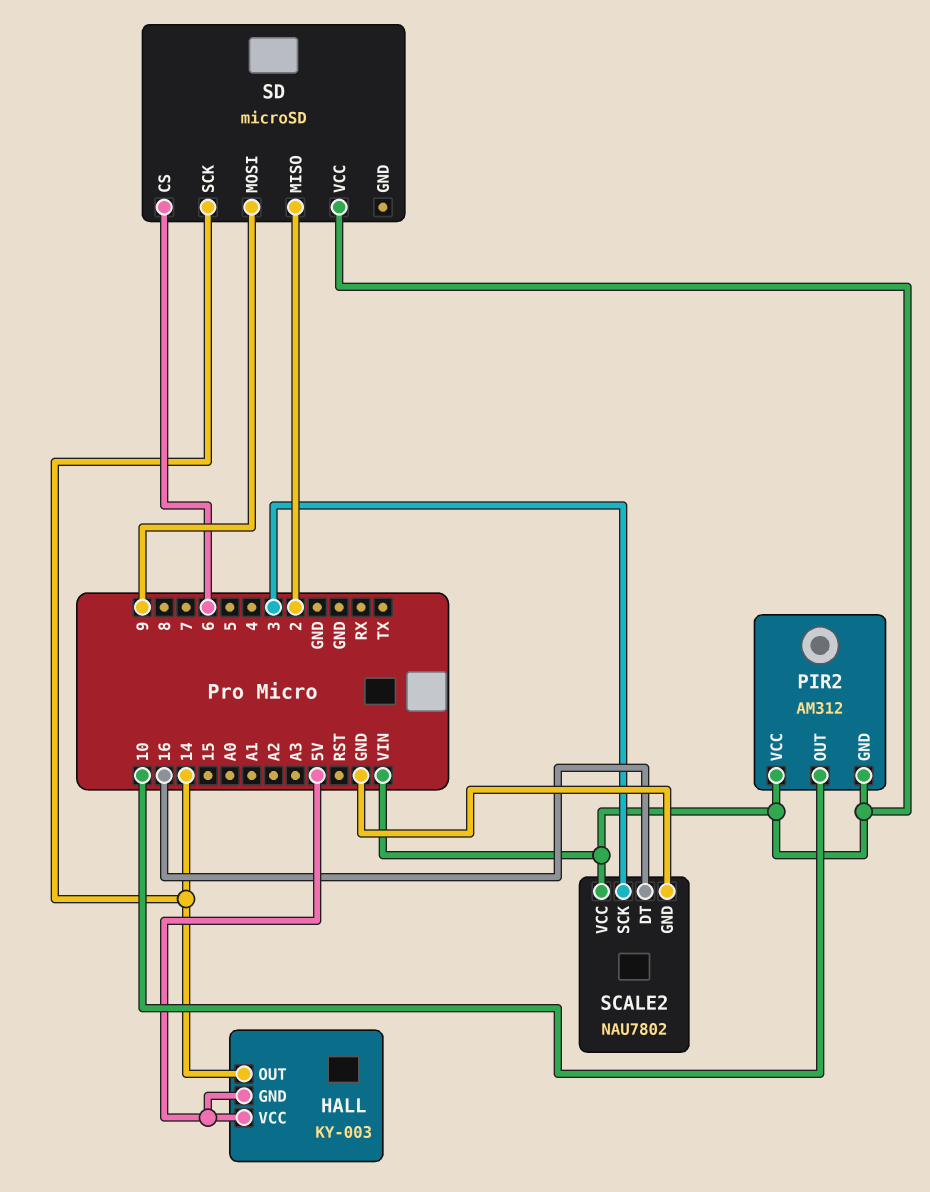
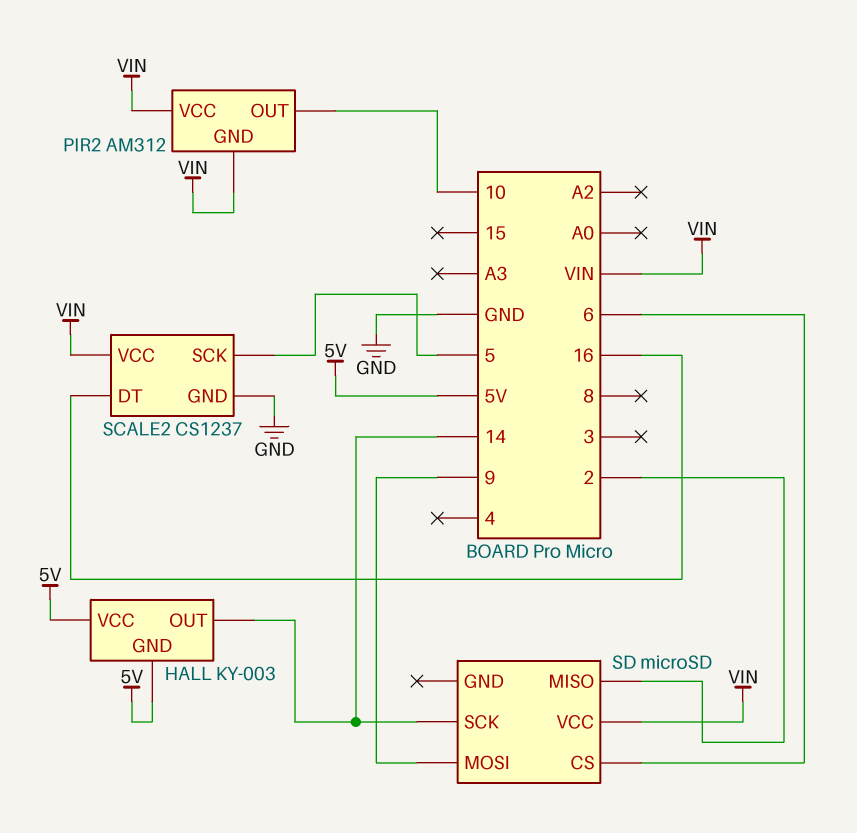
SCALE2: NAU7802 -> CS1237
SCALE2 pin SCK: 3 -> 5

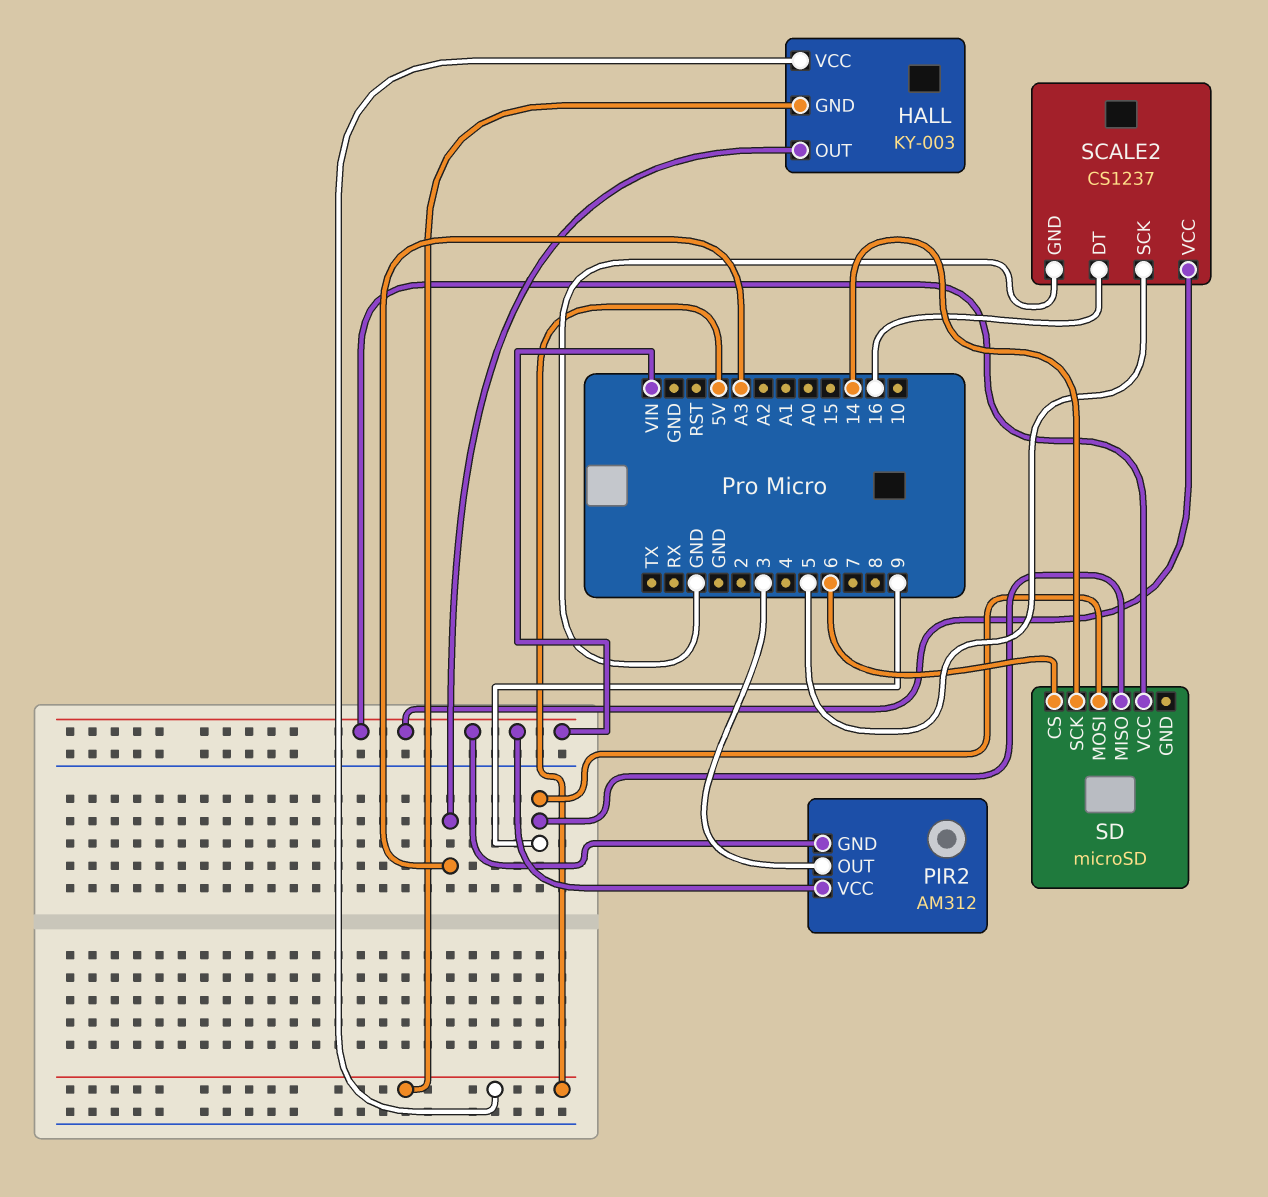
HALL pin OUT: 14 -> A3
PIR2 pin OUT: 10 -> 3
SD pin MISO: 2 -> 9

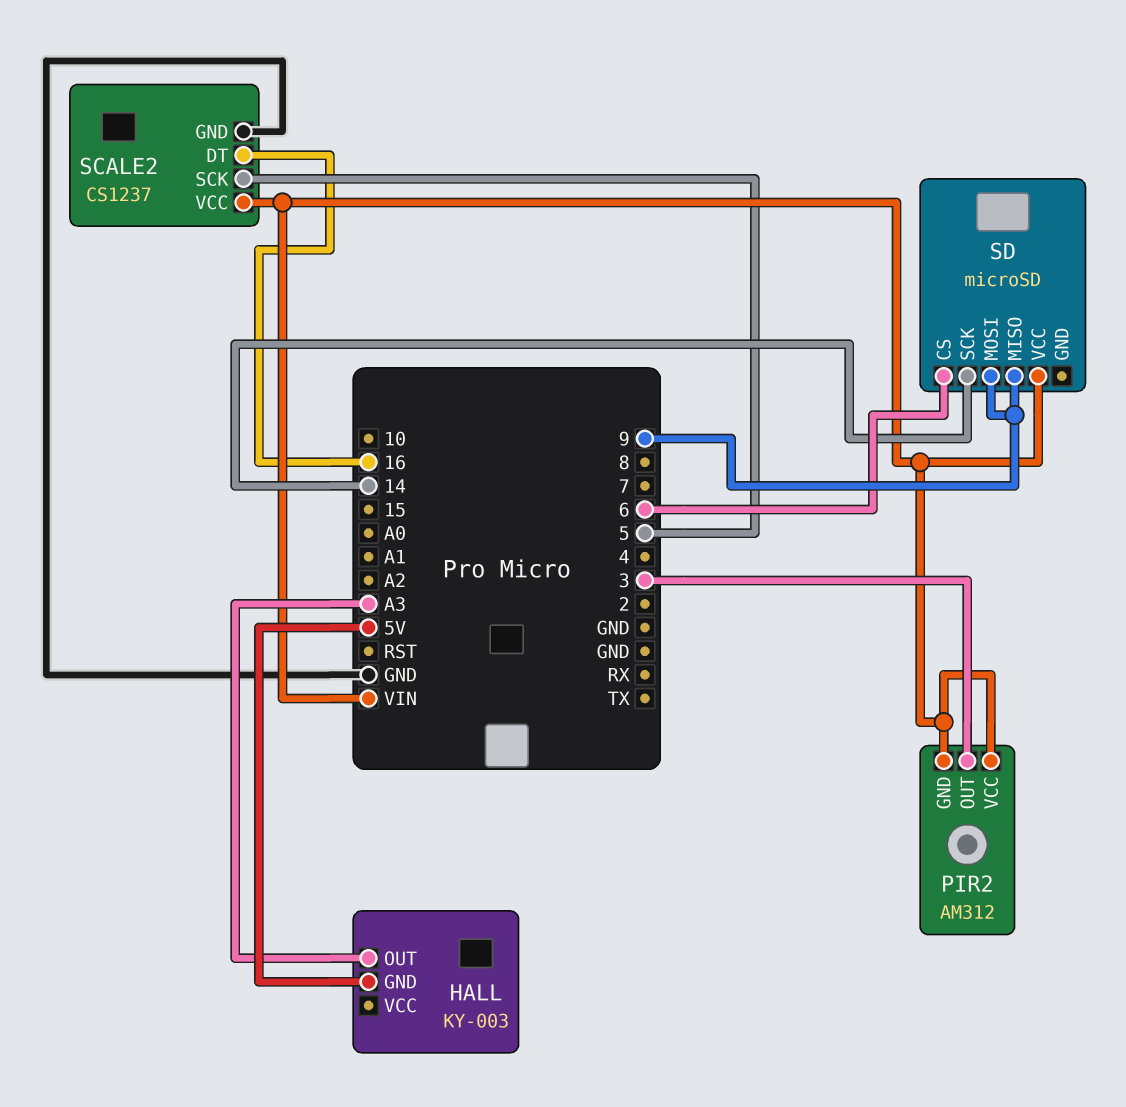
HALL pin VCC: 5V -> none

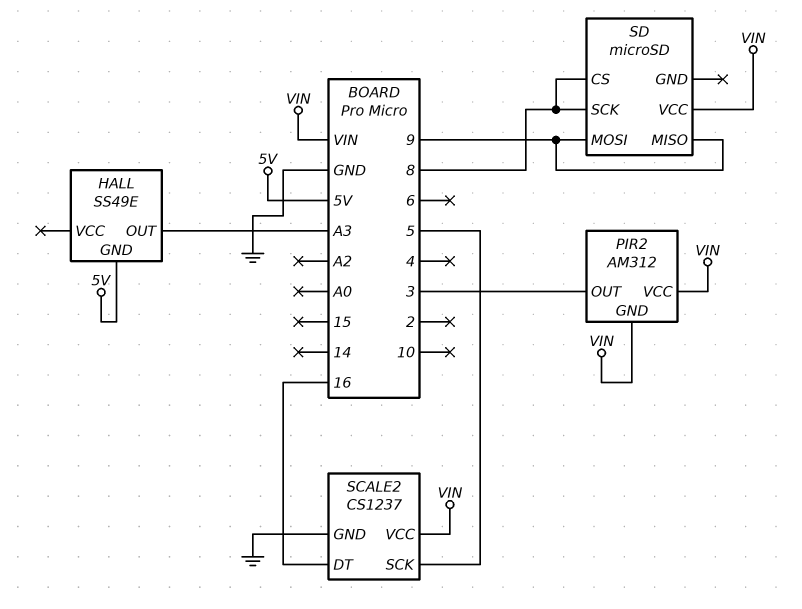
HALL: KY-003 -> SS49E
SD pin CS: 6 -> 8
SD pin SCK: 14 -> 8

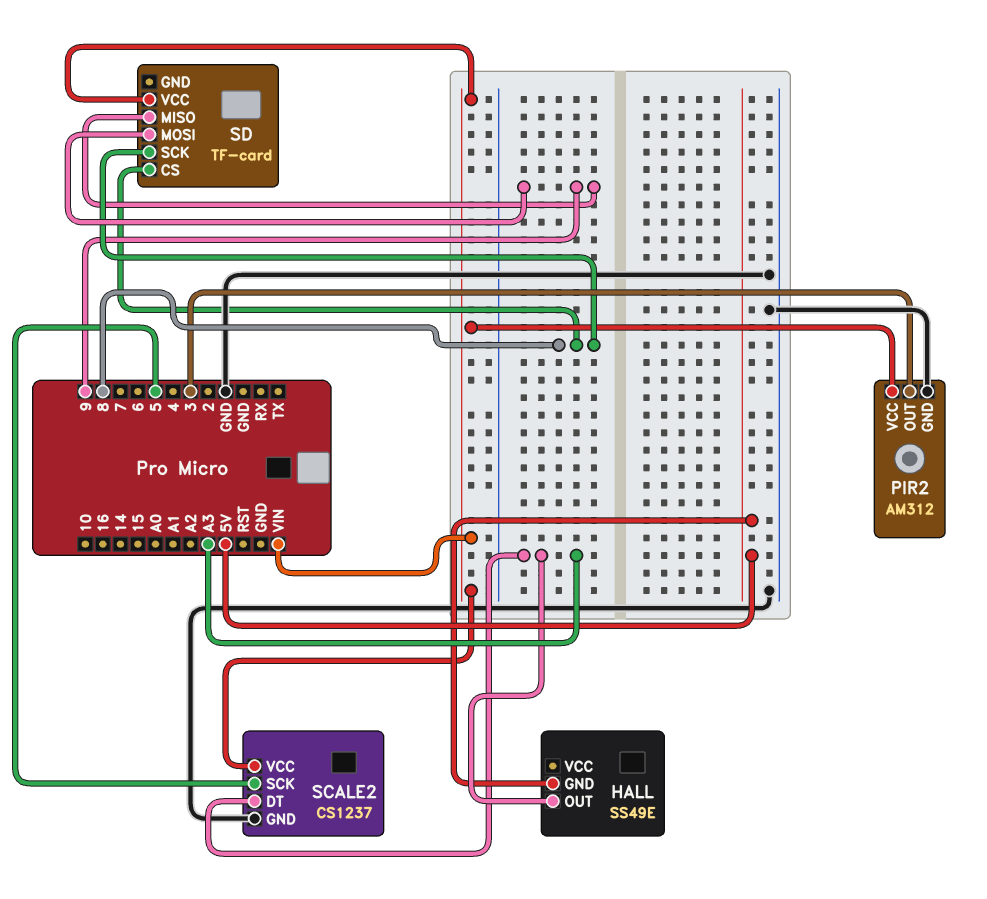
PIR2 pin GND: VIN -> GND
SCALE2 pin DT: 16 -> A3
SD: microSD -> TF-card

